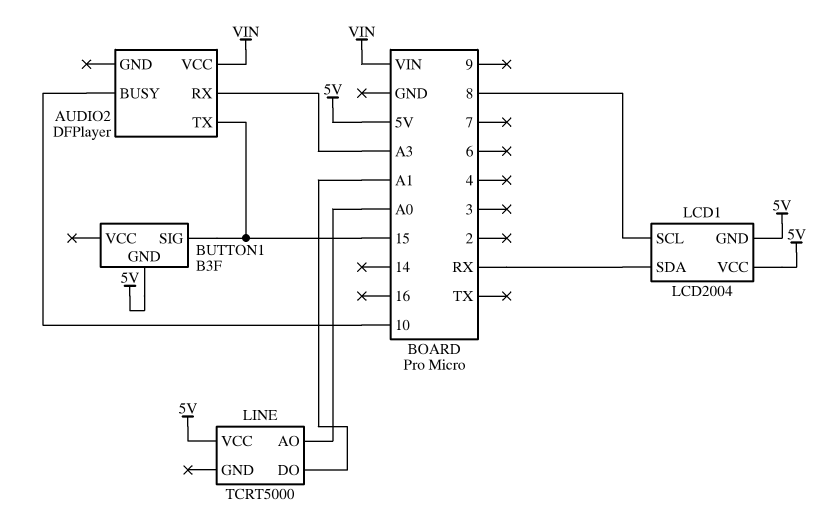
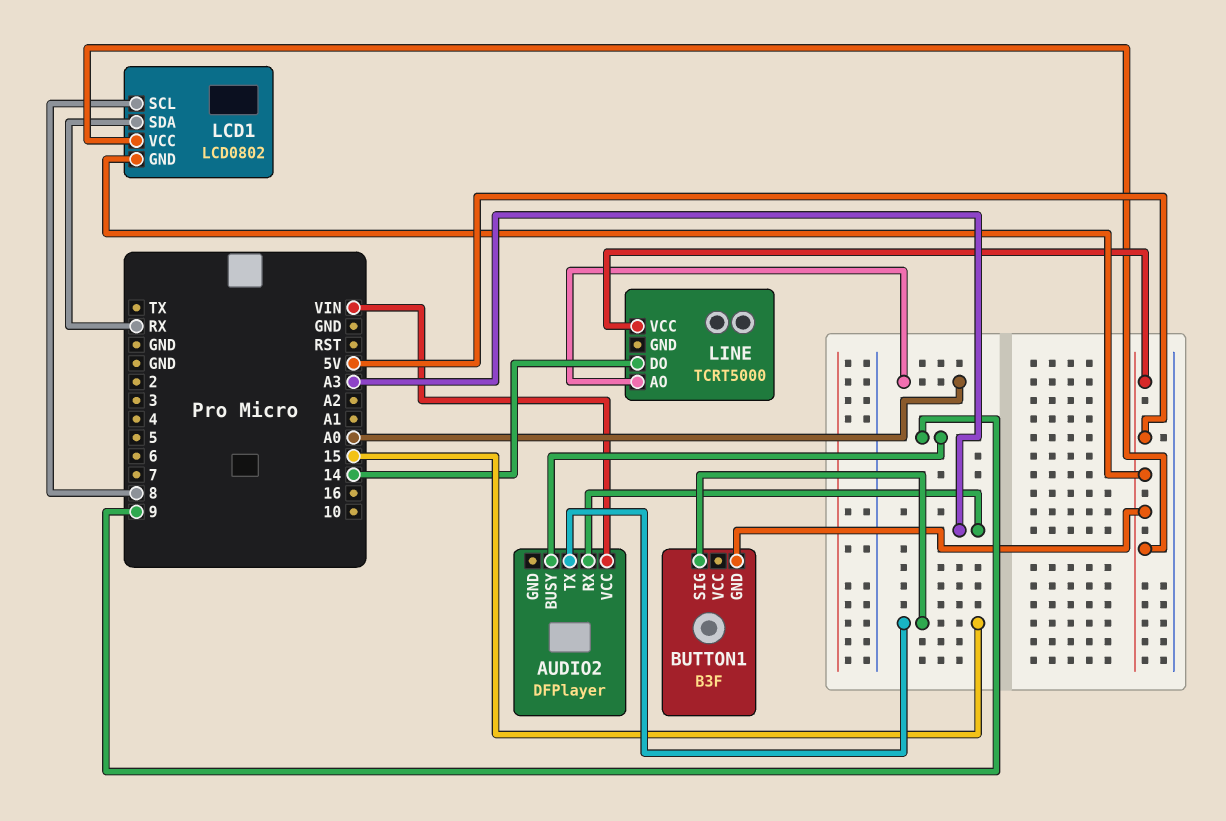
AUDIO2 pin BUSY: 10 -> 9
LCD1: LCD2004 -> LCD0802
LINE pin DO: A1 -> 14

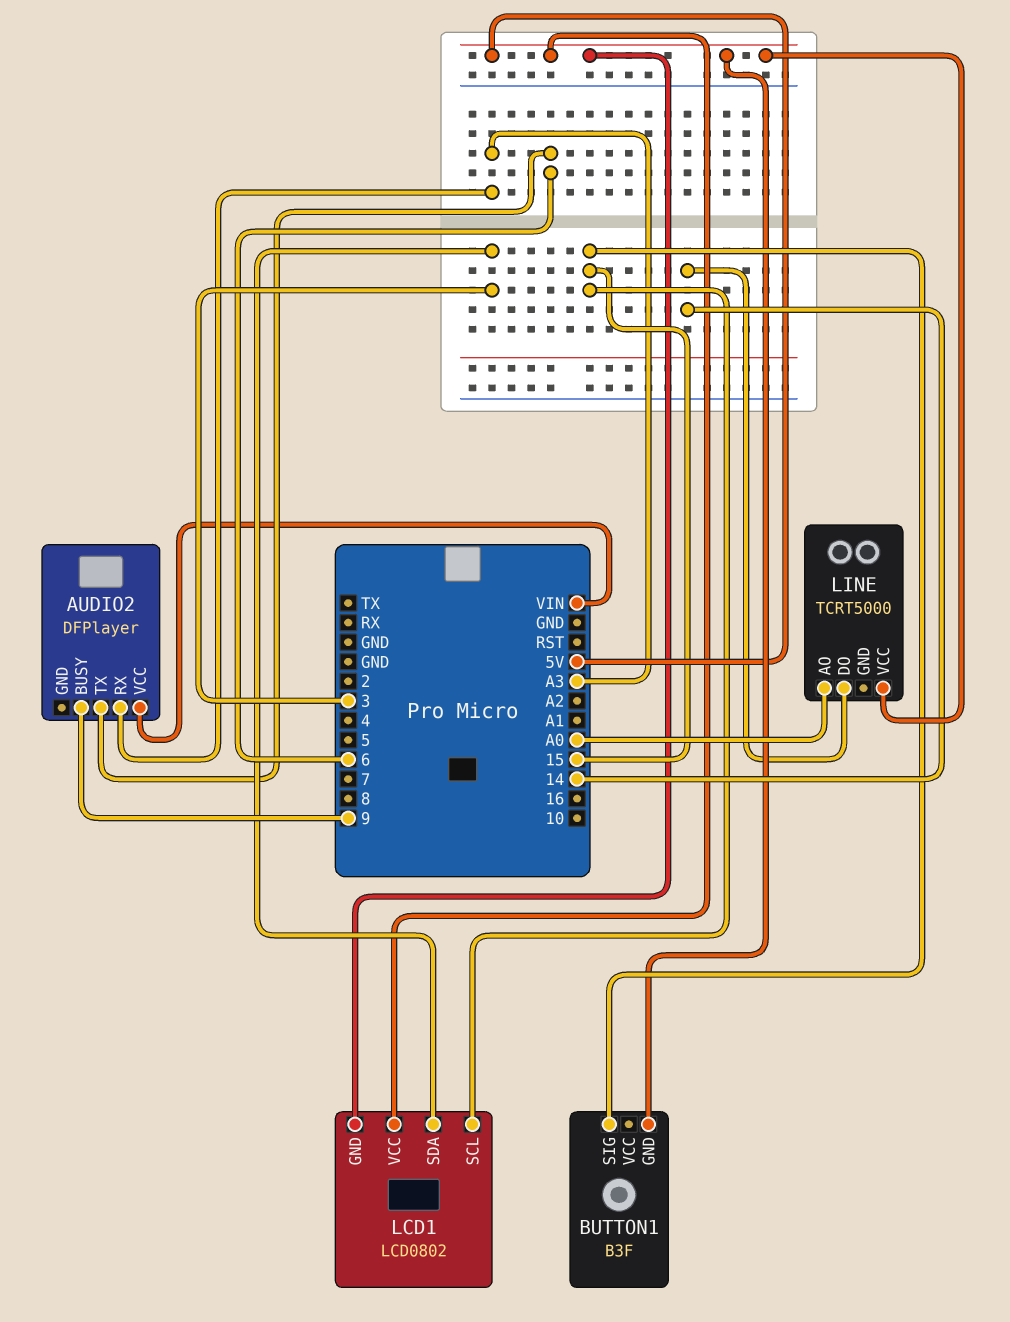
AUDIO2 pin TX: 15 -> 6
LCD1 pin SCL: 8 -> 15
LCD1 pin SDA: RX -> 3

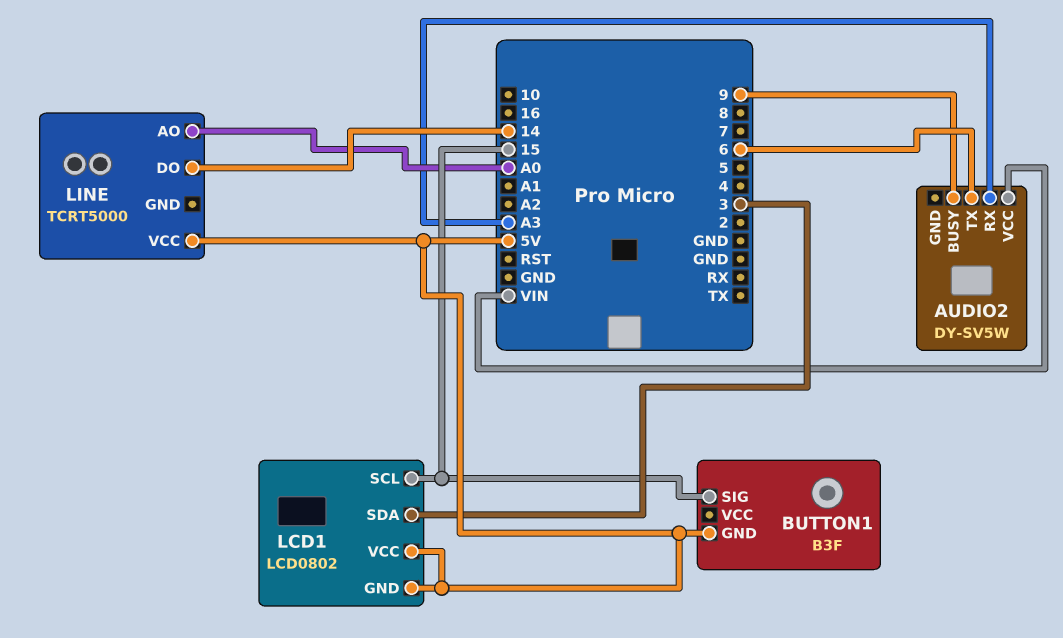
AUDIO2: DFPlayer -> DY-SV5W

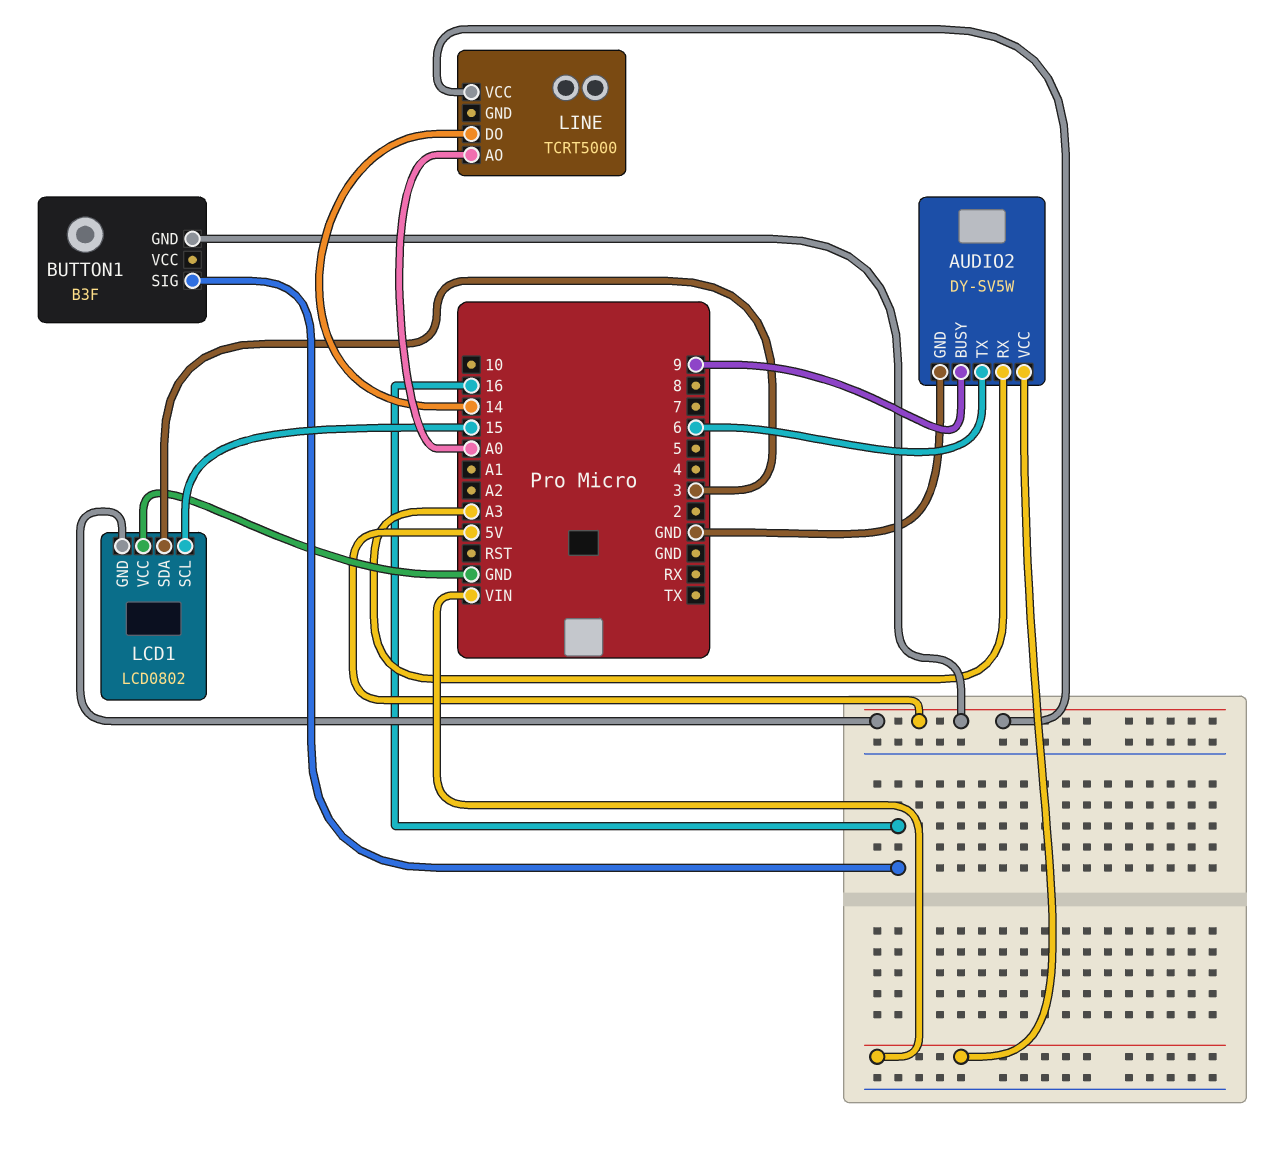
AUDIO2 pin GND: none -> GND
BUTTON1 pin SIG: 15 -> 16
LCD1 pin VCC: 5V -> GND

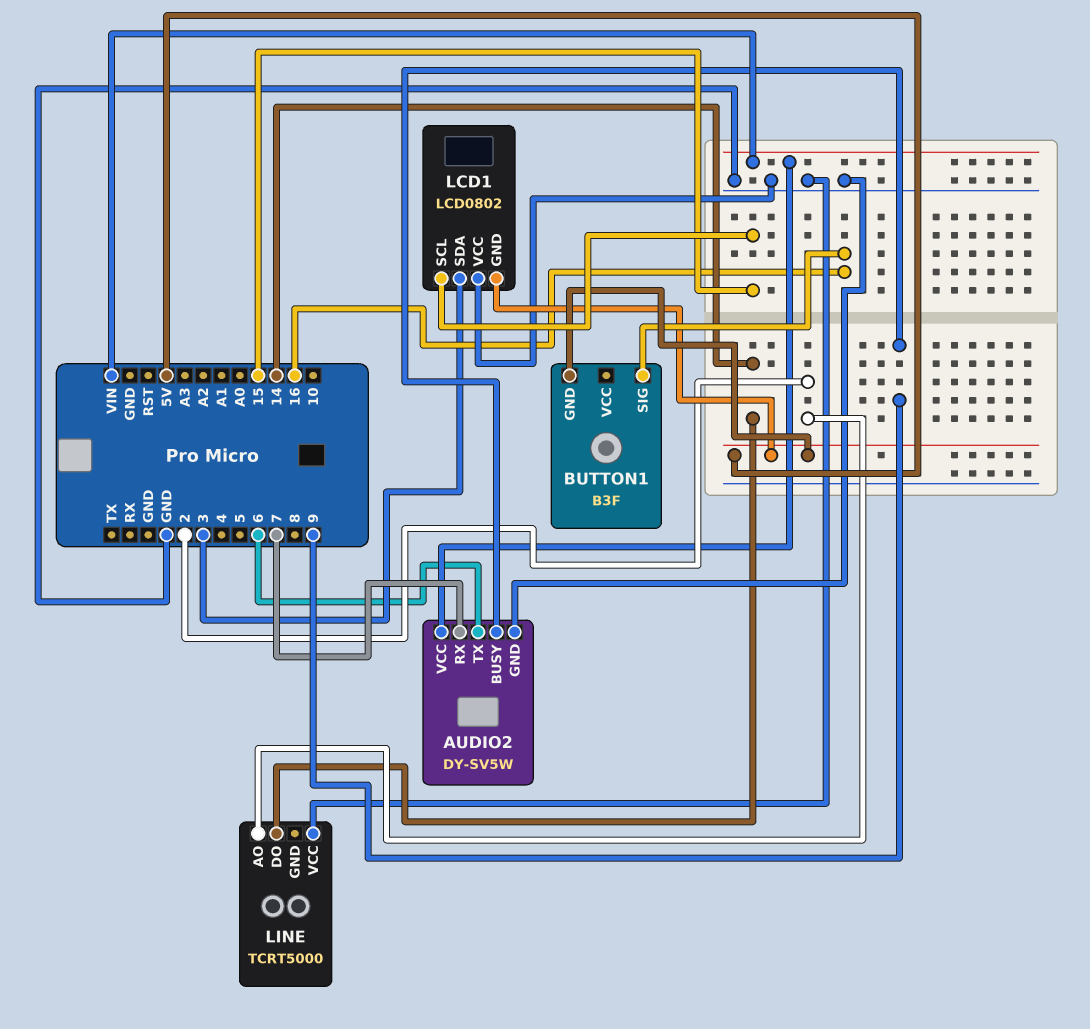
AUDIO2 pin RX: A3 -> 7
LINE pin AO: A0 -> 2
LINE pin VCC: 5V -> GND

